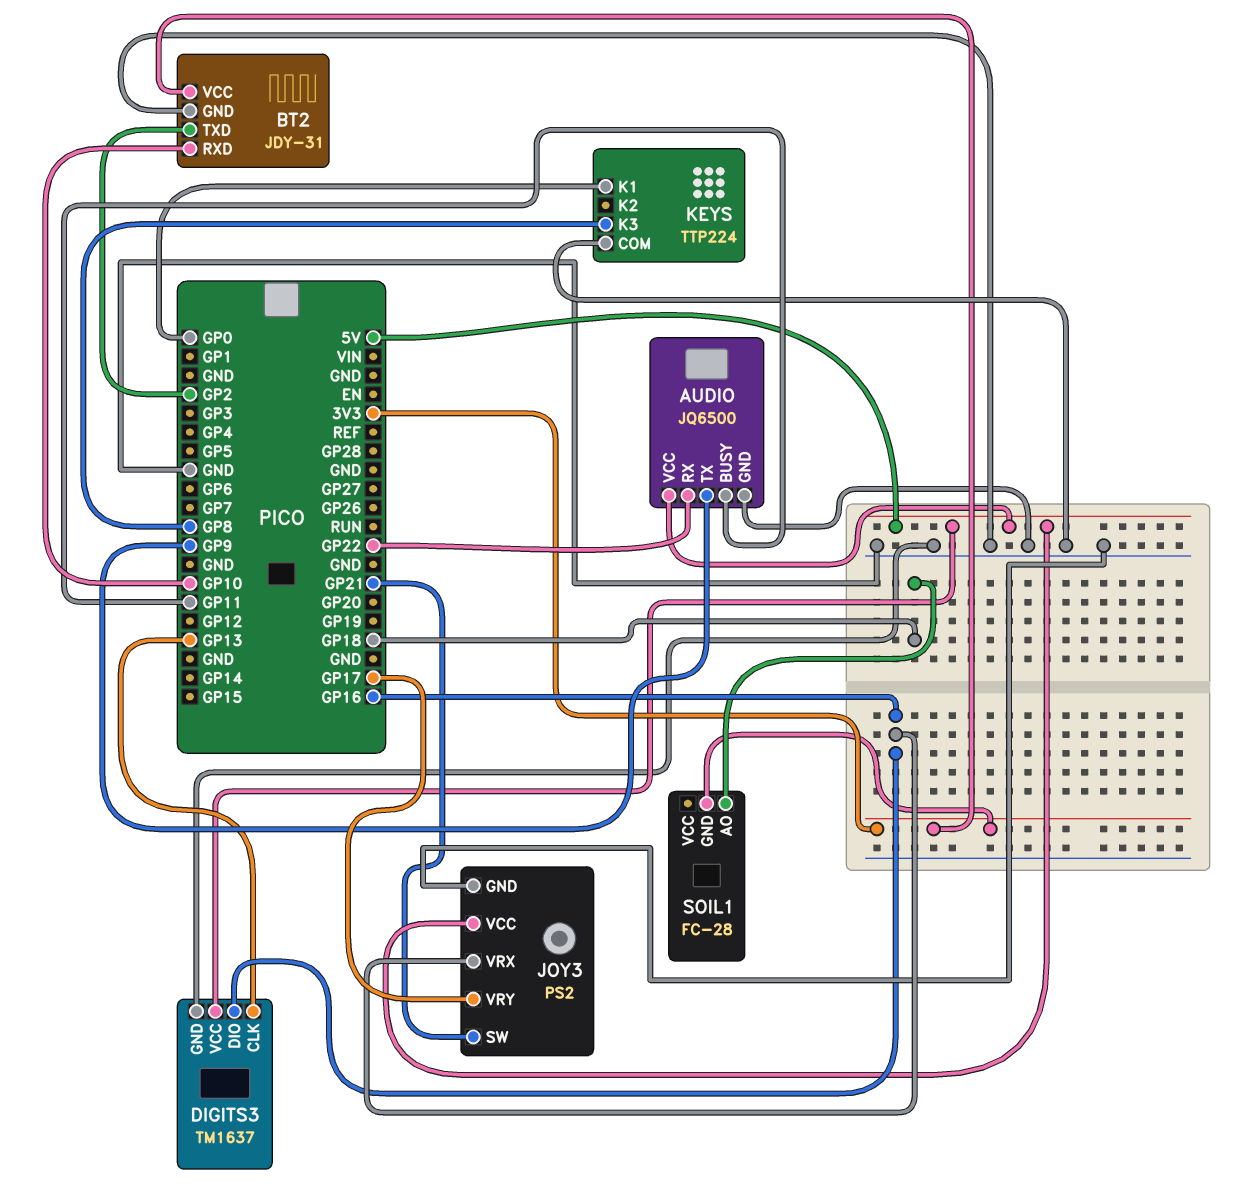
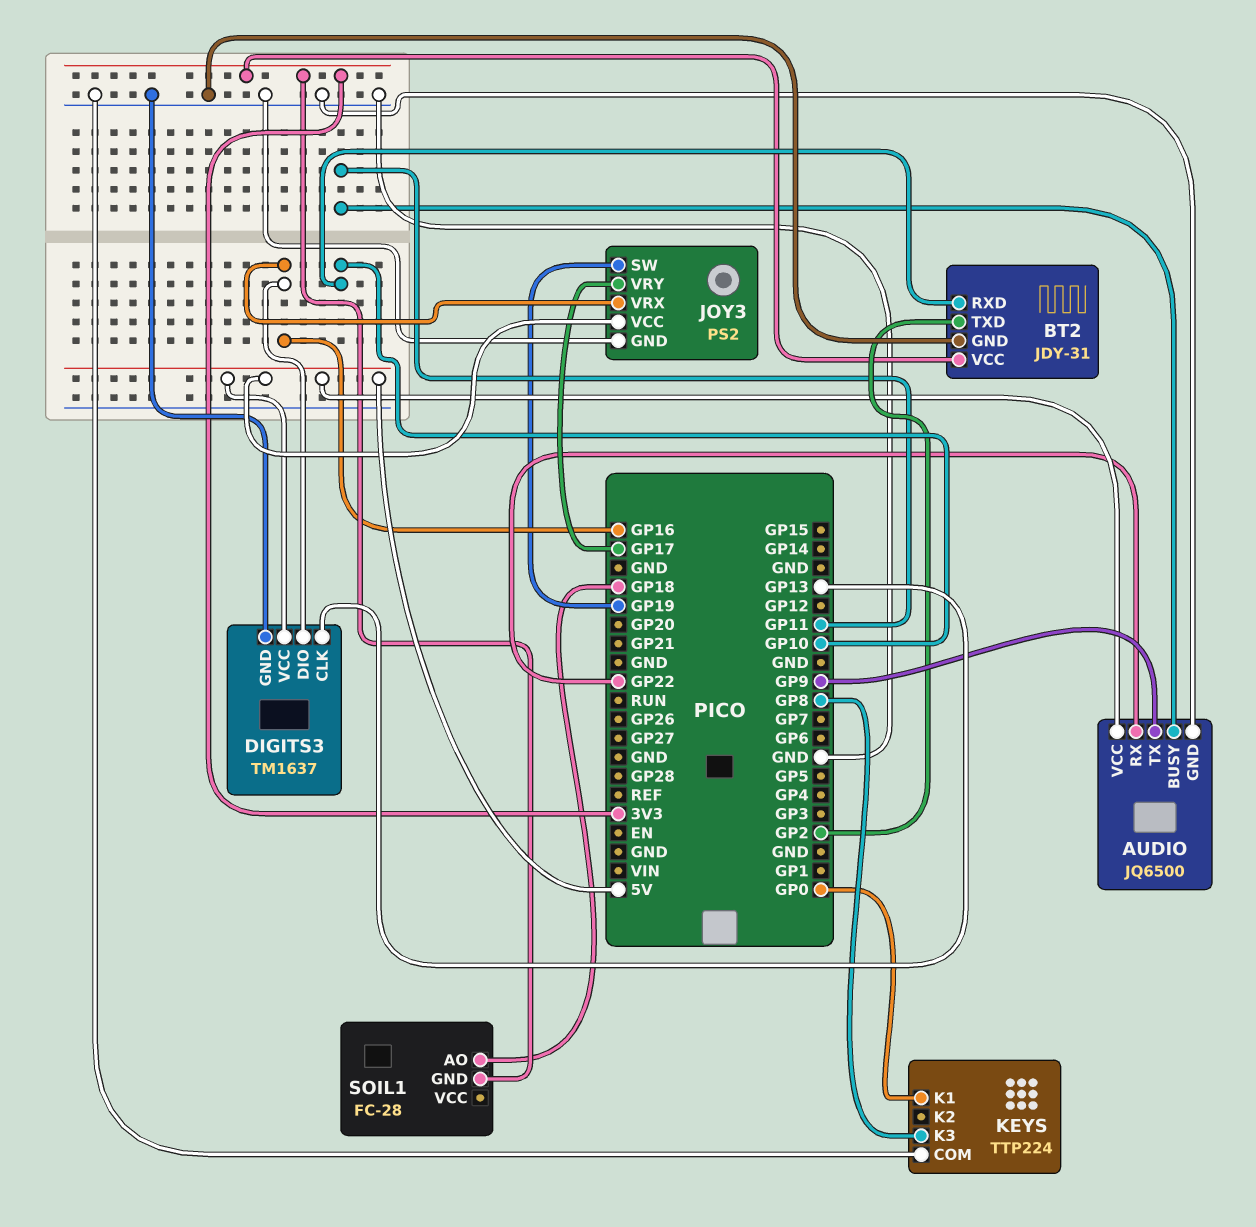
JOY3 pin SW: GP21 -> GP19

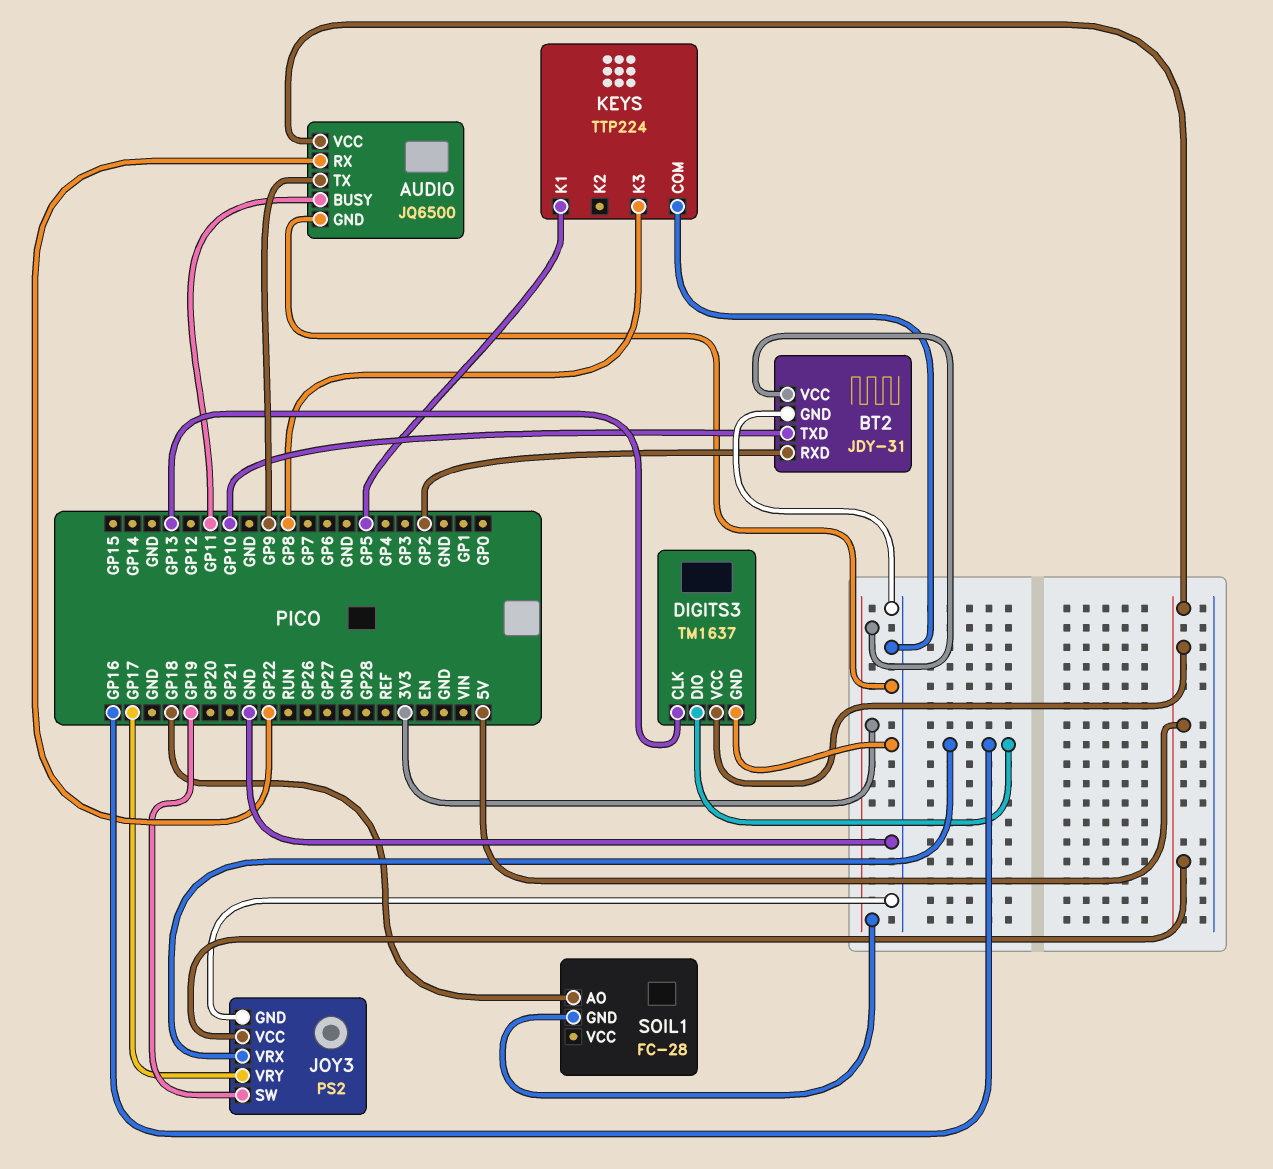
BT2 pin RXD: GP10 -> GP2
BT2 pin TXD: GP2 -> GP10
KEYS pin K1: GP0 -> GP5

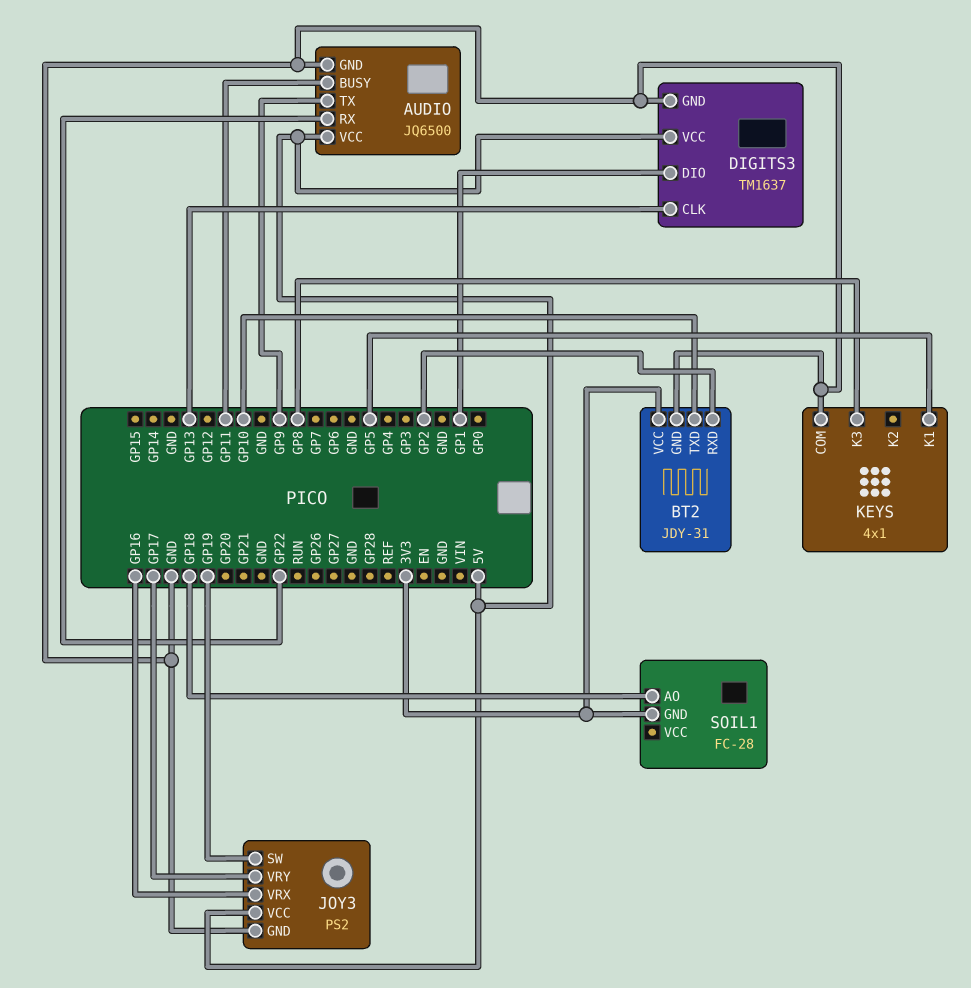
DIGITS3 pin DIO: GP16 -> GP1
KEYS: TTP224 -> 4x1

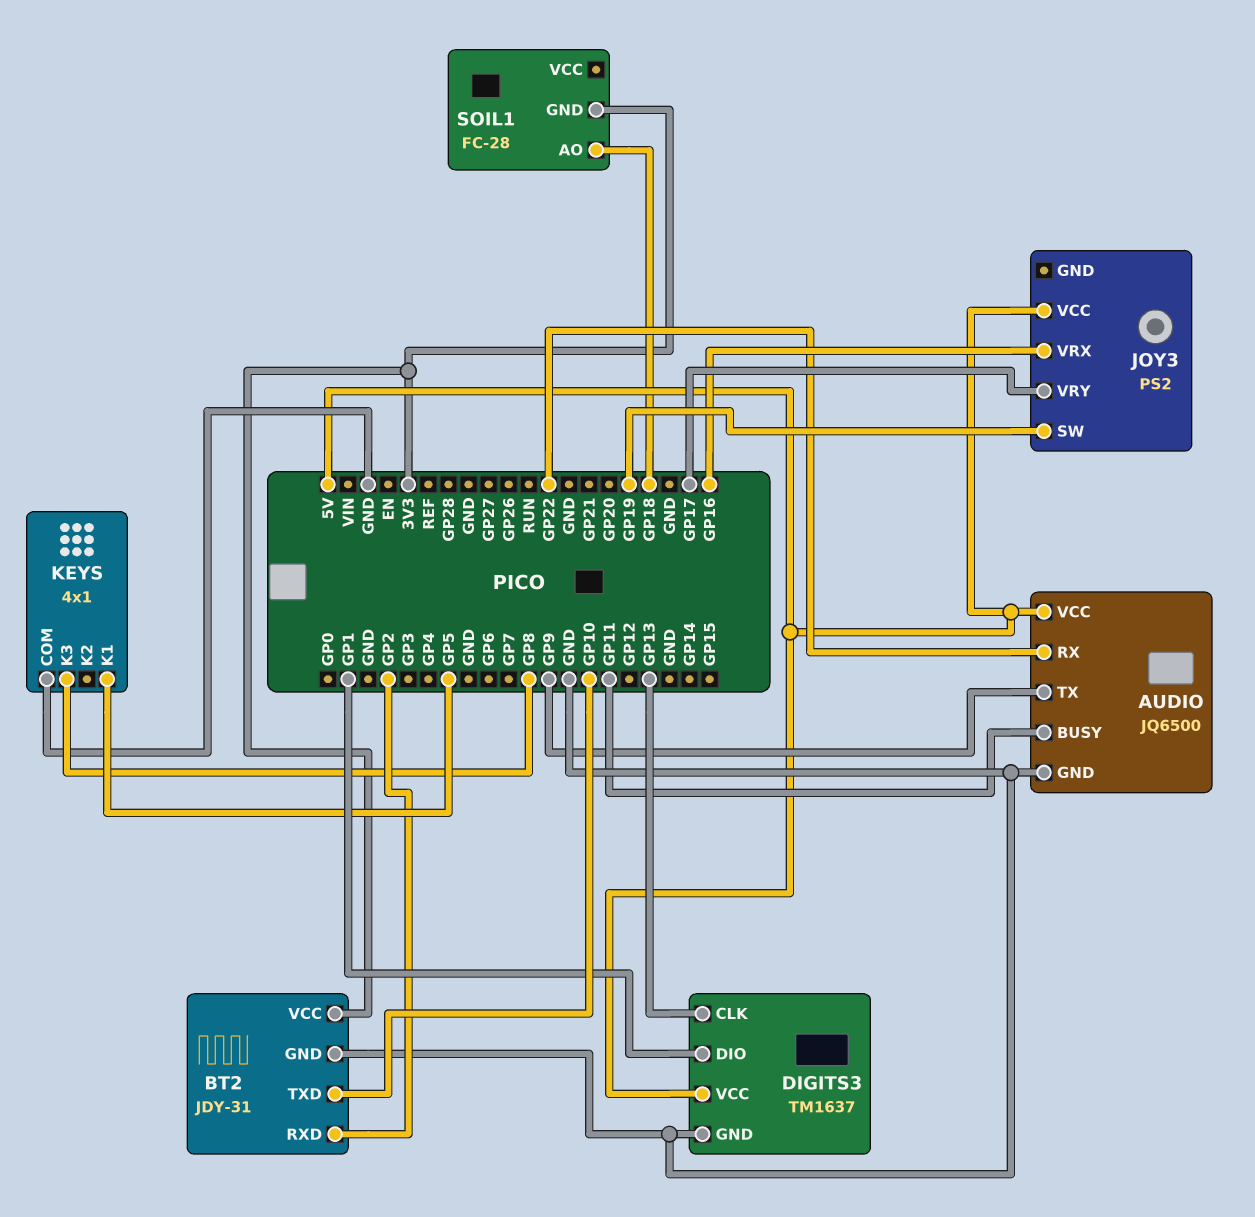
JOY3 pin GND: GND -> none

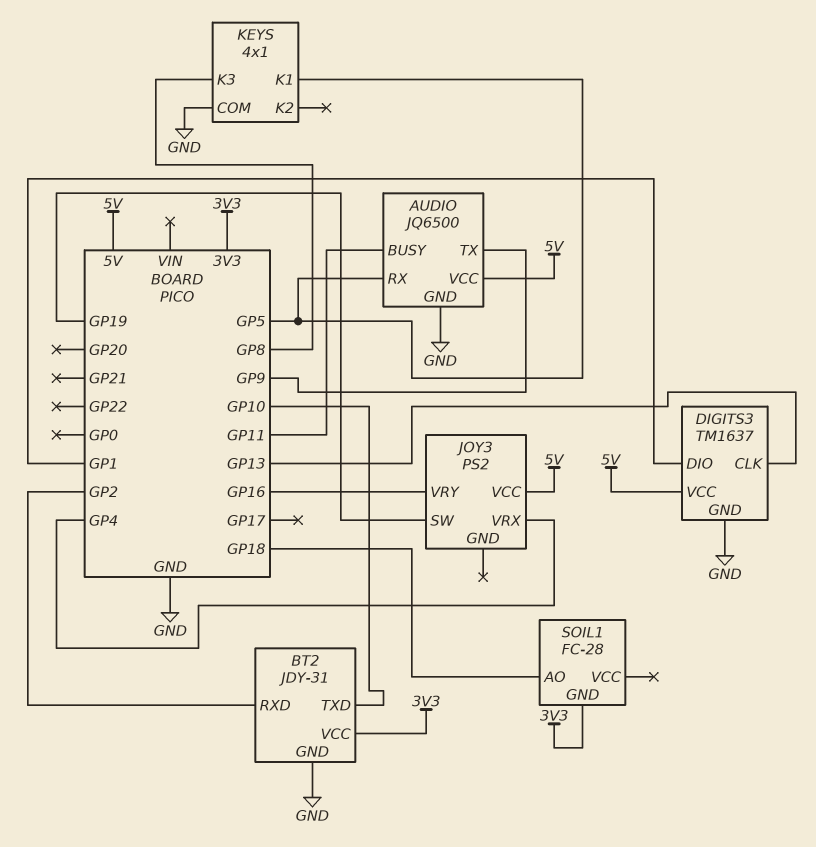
AUDIO pin RX: GP22 -> GP5
JOY3 pin VRX: GP16 -> GP4
JOY3 pin VRY: GP17 -> GP16

